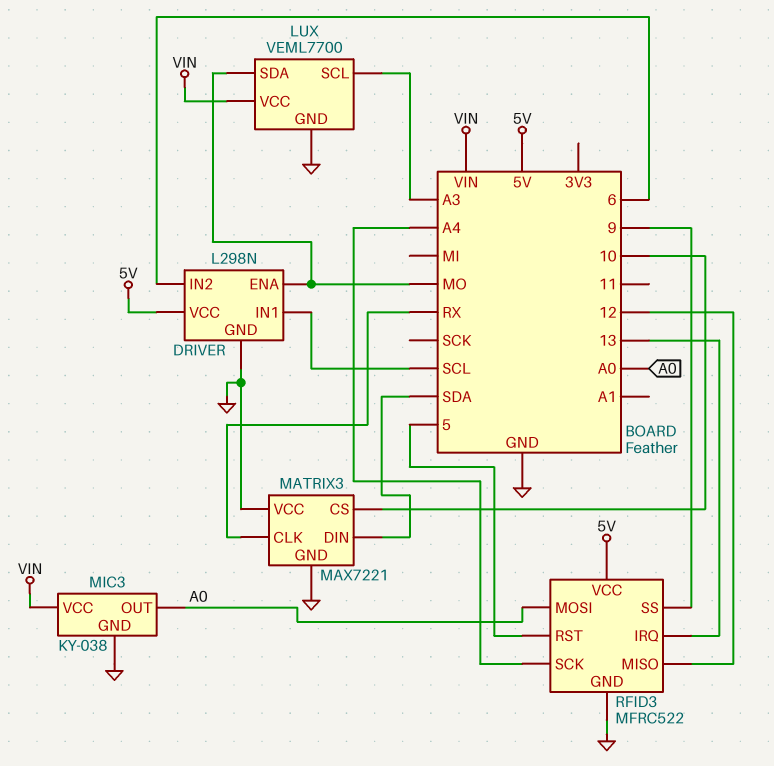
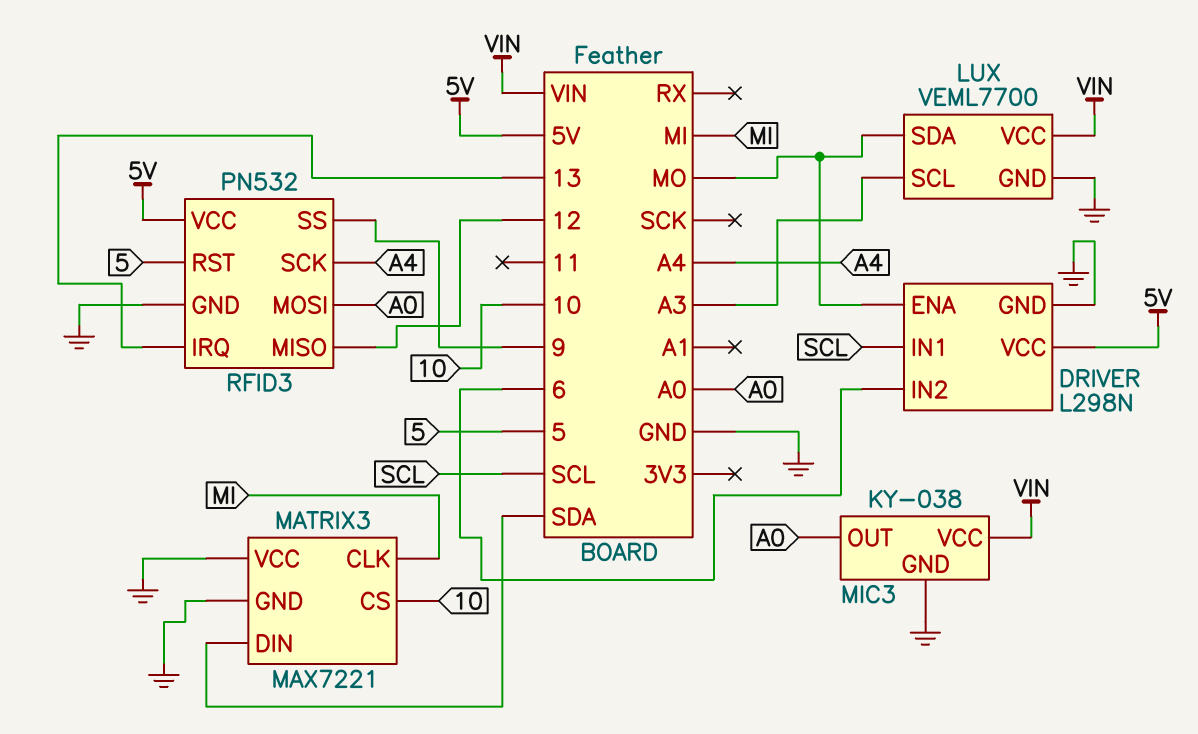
MATRIX3 pin CLK: RX -> MI
RFID3: MFRC522 -> PN532

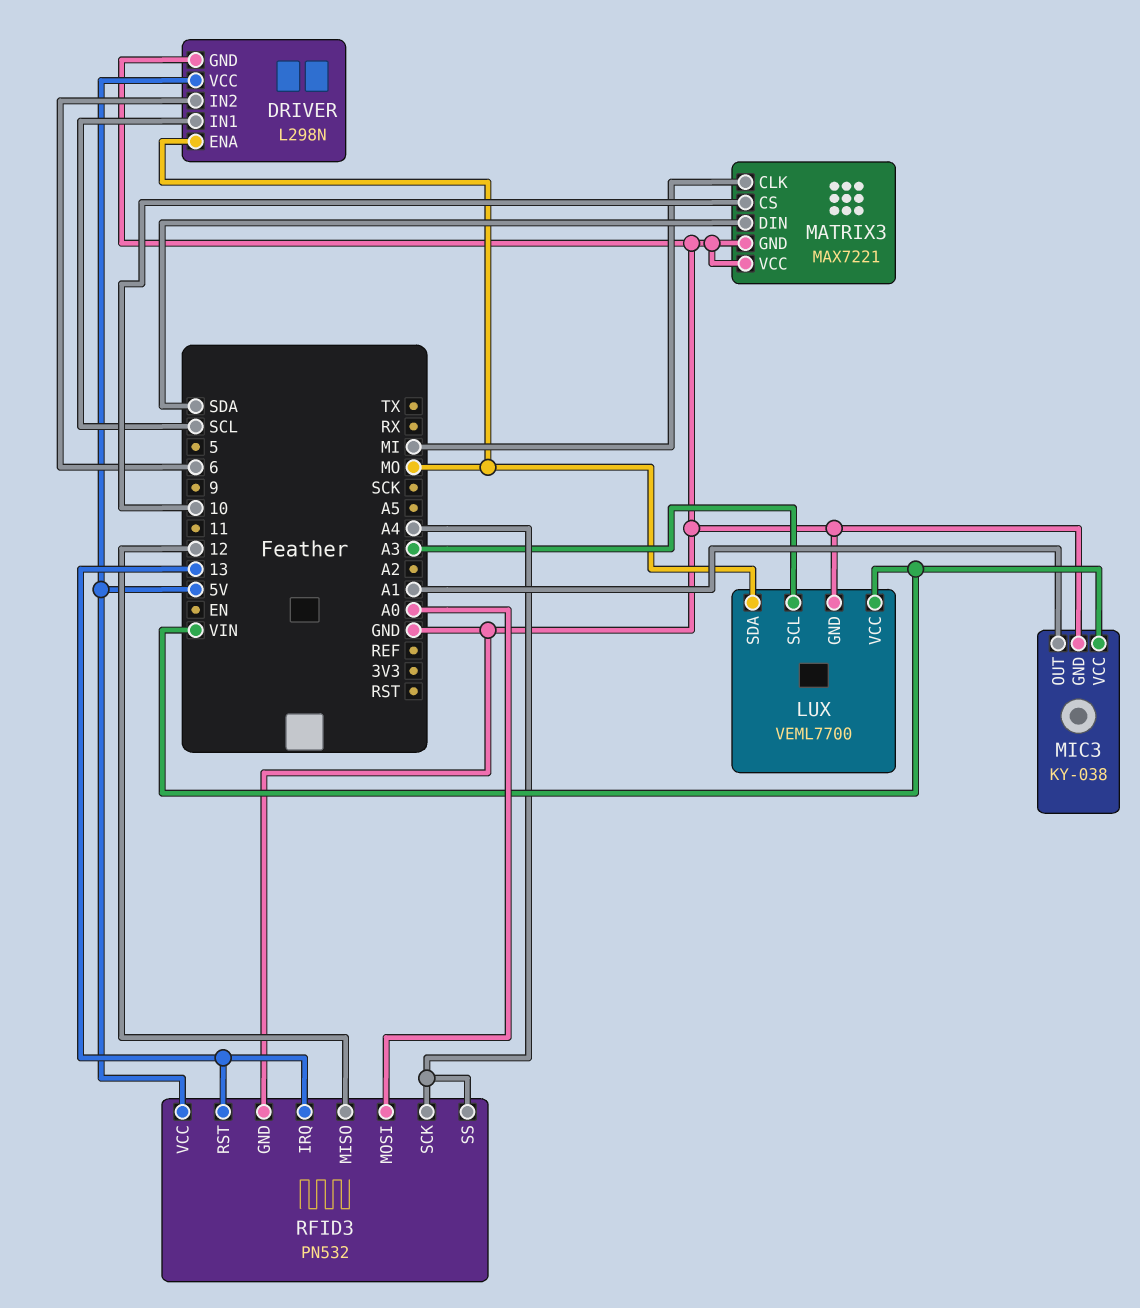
MIC3 pin OUT: A0 -> A1
RFID3 pin RST: 5 -> 13
RFID3 pin SS: 9 -> A4

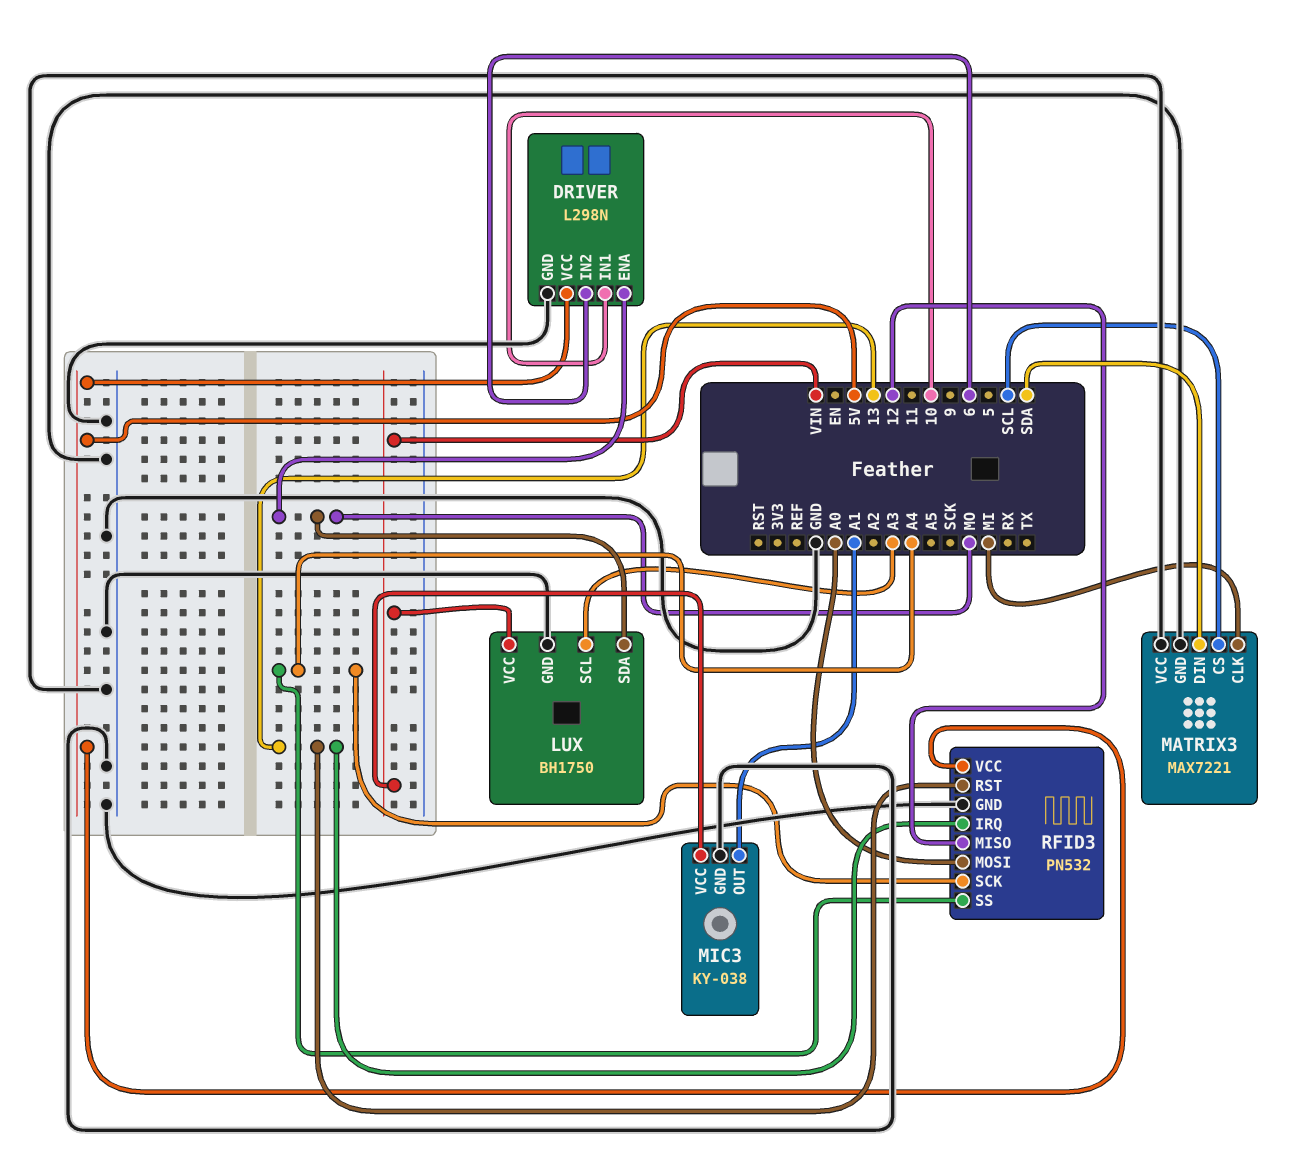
DRIVER pin IN1: SCL -> 10
LUX: VEML7700 -> BH1750
MATRIX3 pin CS: 10 -> SCL

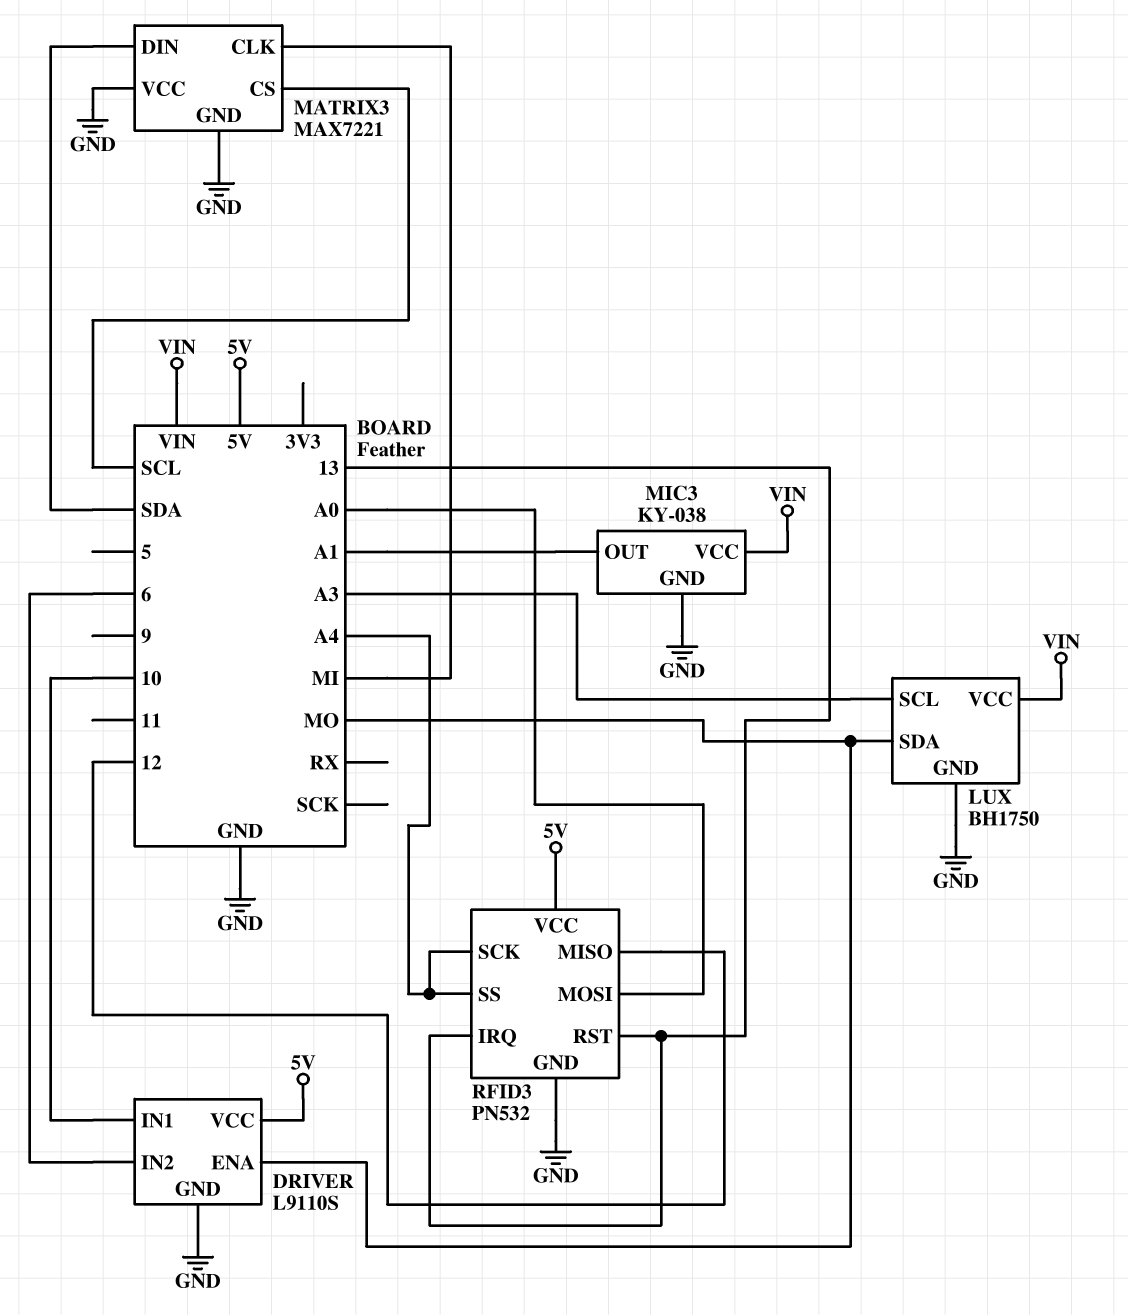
DRIVER: L298N -> L9110S

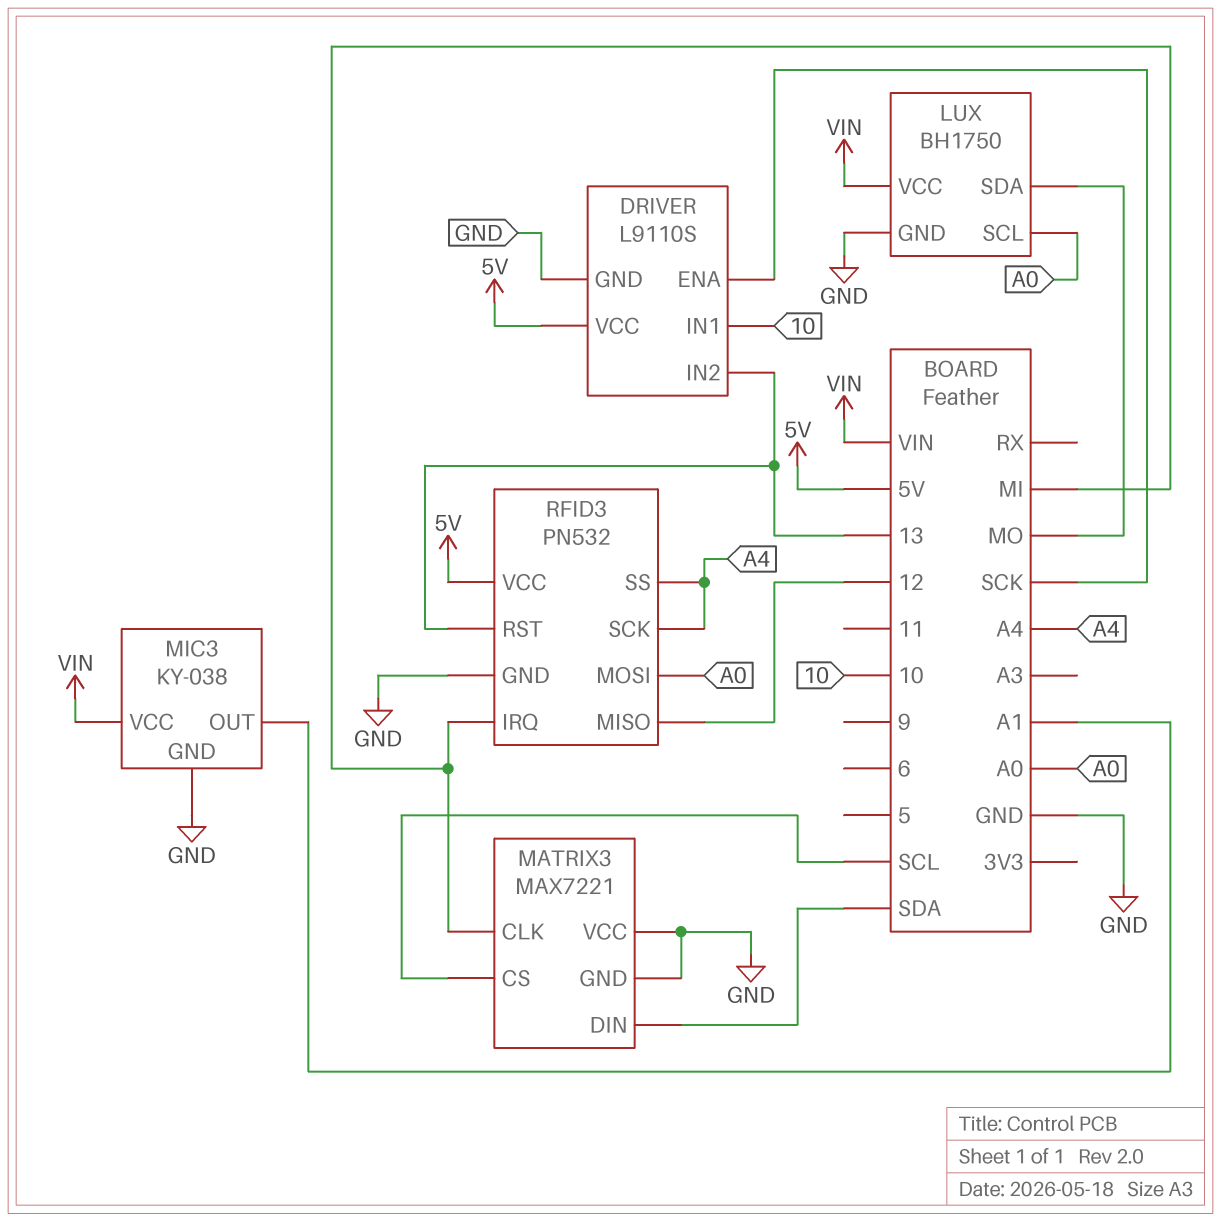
DRIVER pin ENA: MO -> SCK
DRIVER pin IN2: 6 -> 13
LUX pin SCL: A3 -> A0
RFID3 pin IRQ: 13 -> MI

